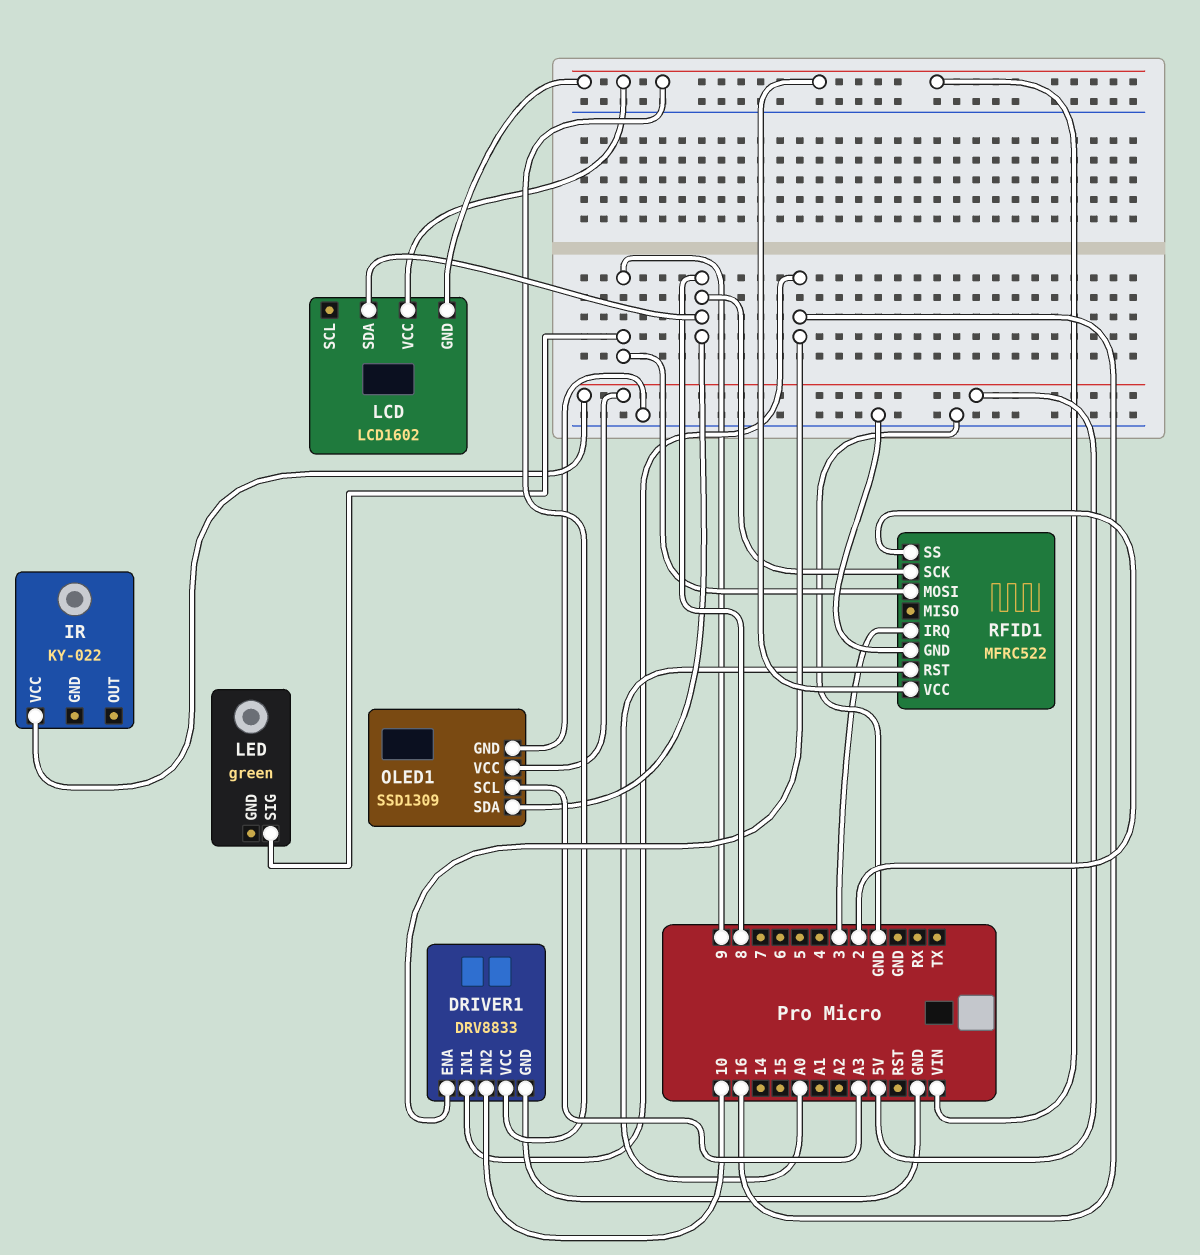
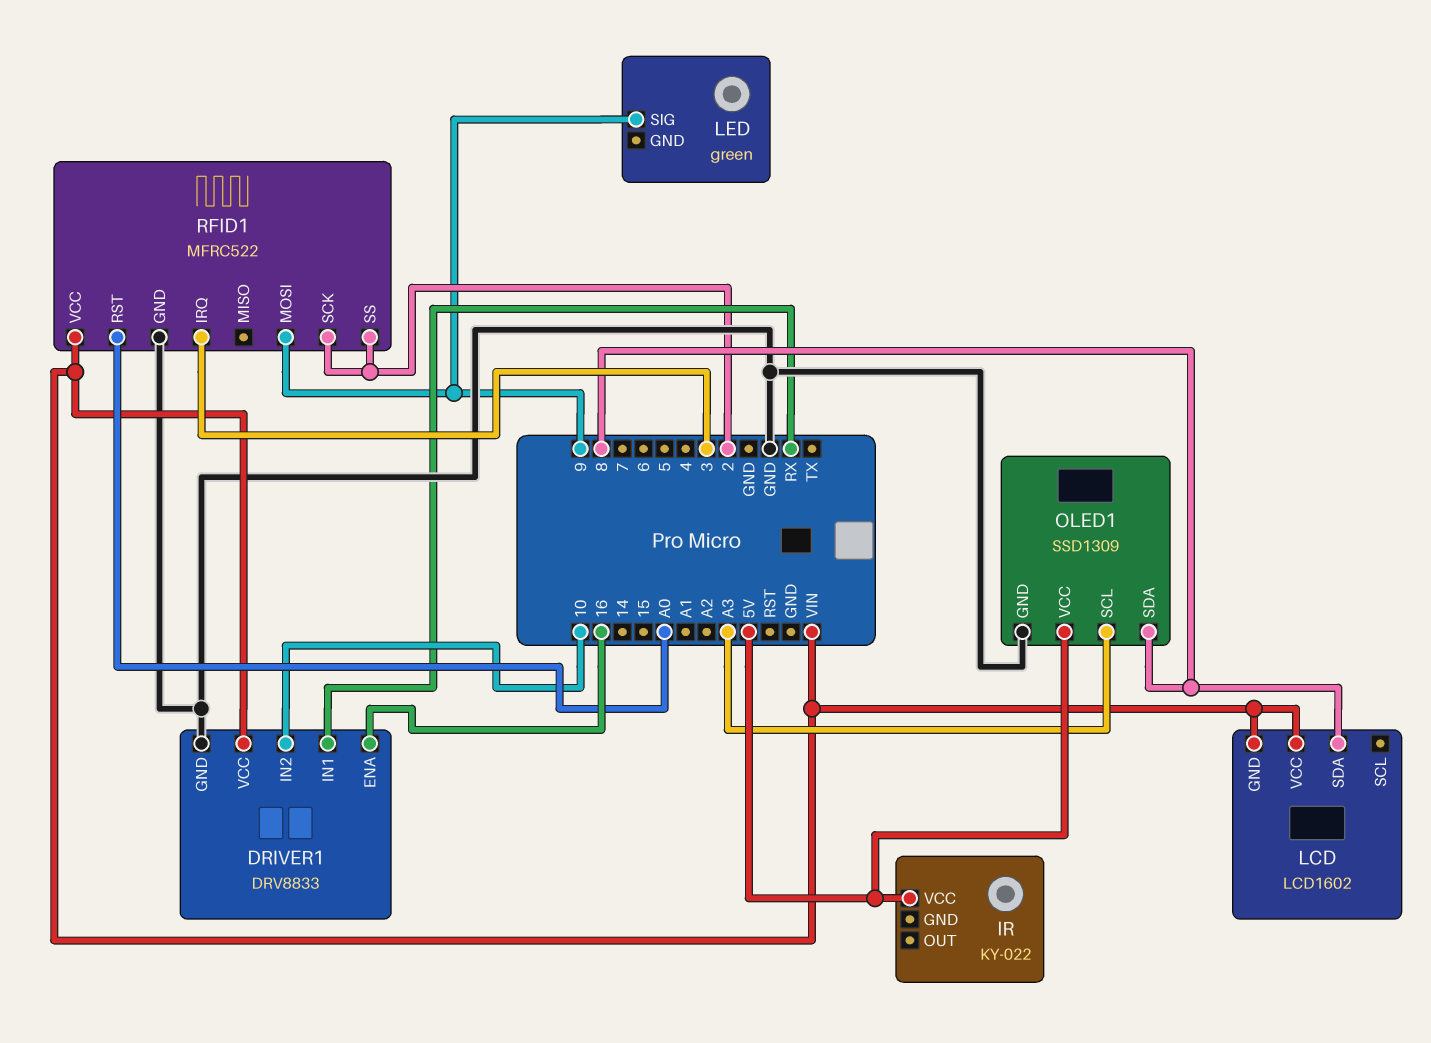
DRIVER1 pin IN1: 16 -> RX
RFID1 pin SCK: 8 -> 2

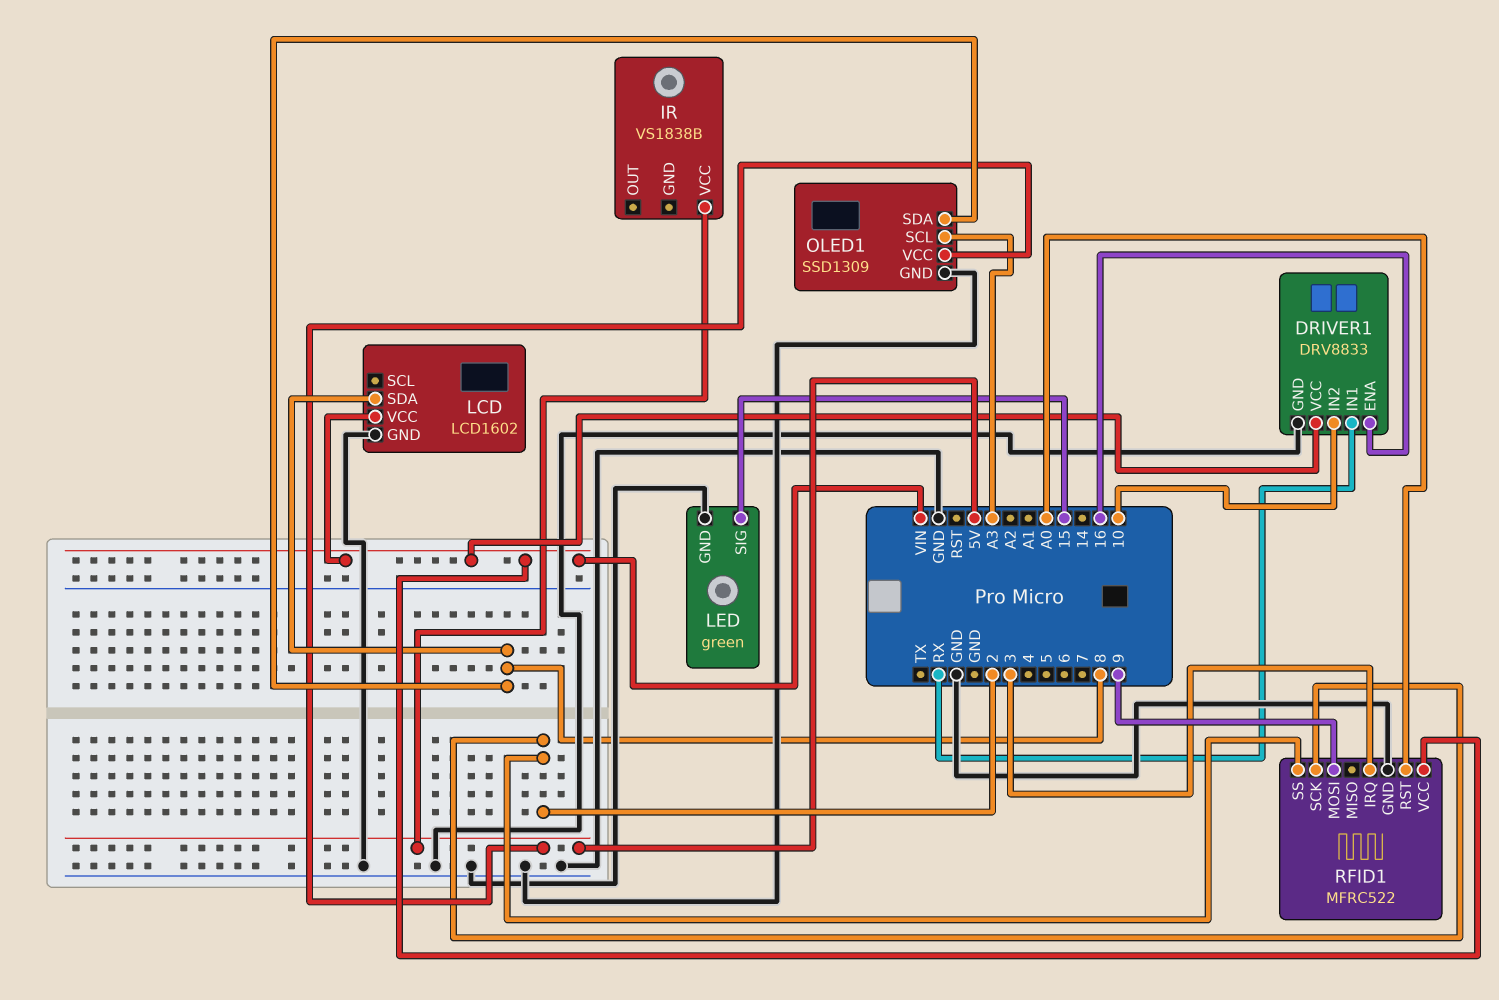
IR: KY-022 -> VS1838B
LCD pin GND: VIN -> GND
LED pin GND: none -> GND
LED pin SIG: 9 -> 15

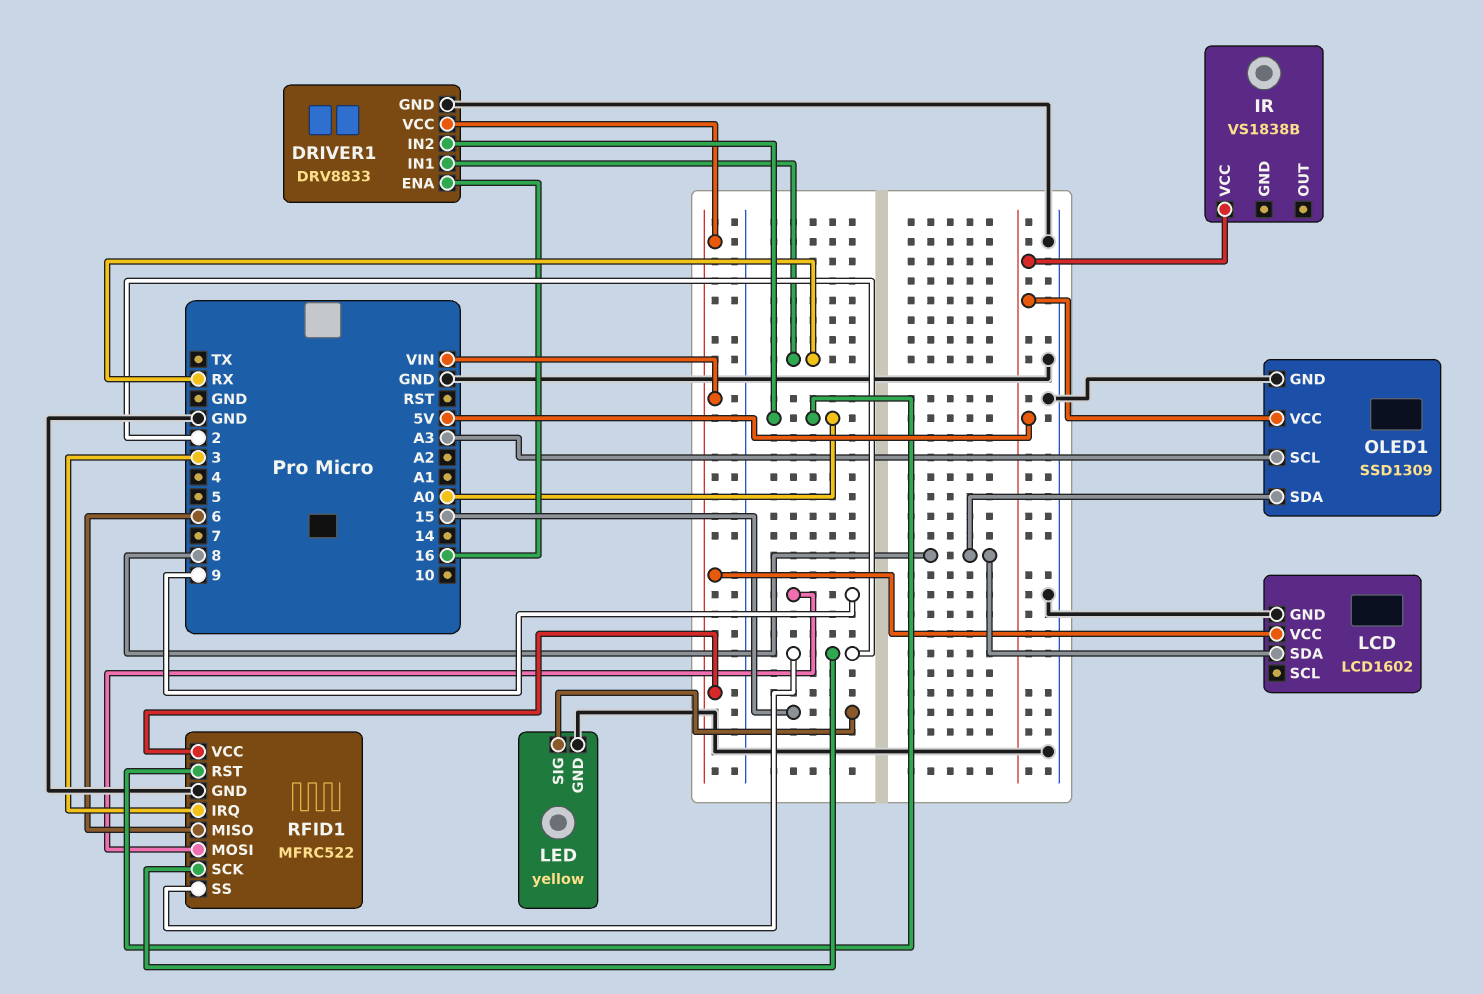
DRIVER1 pin IN2: 10 -> A0
LED: green -> yellow
RFID1 pin MISO: none -> 6

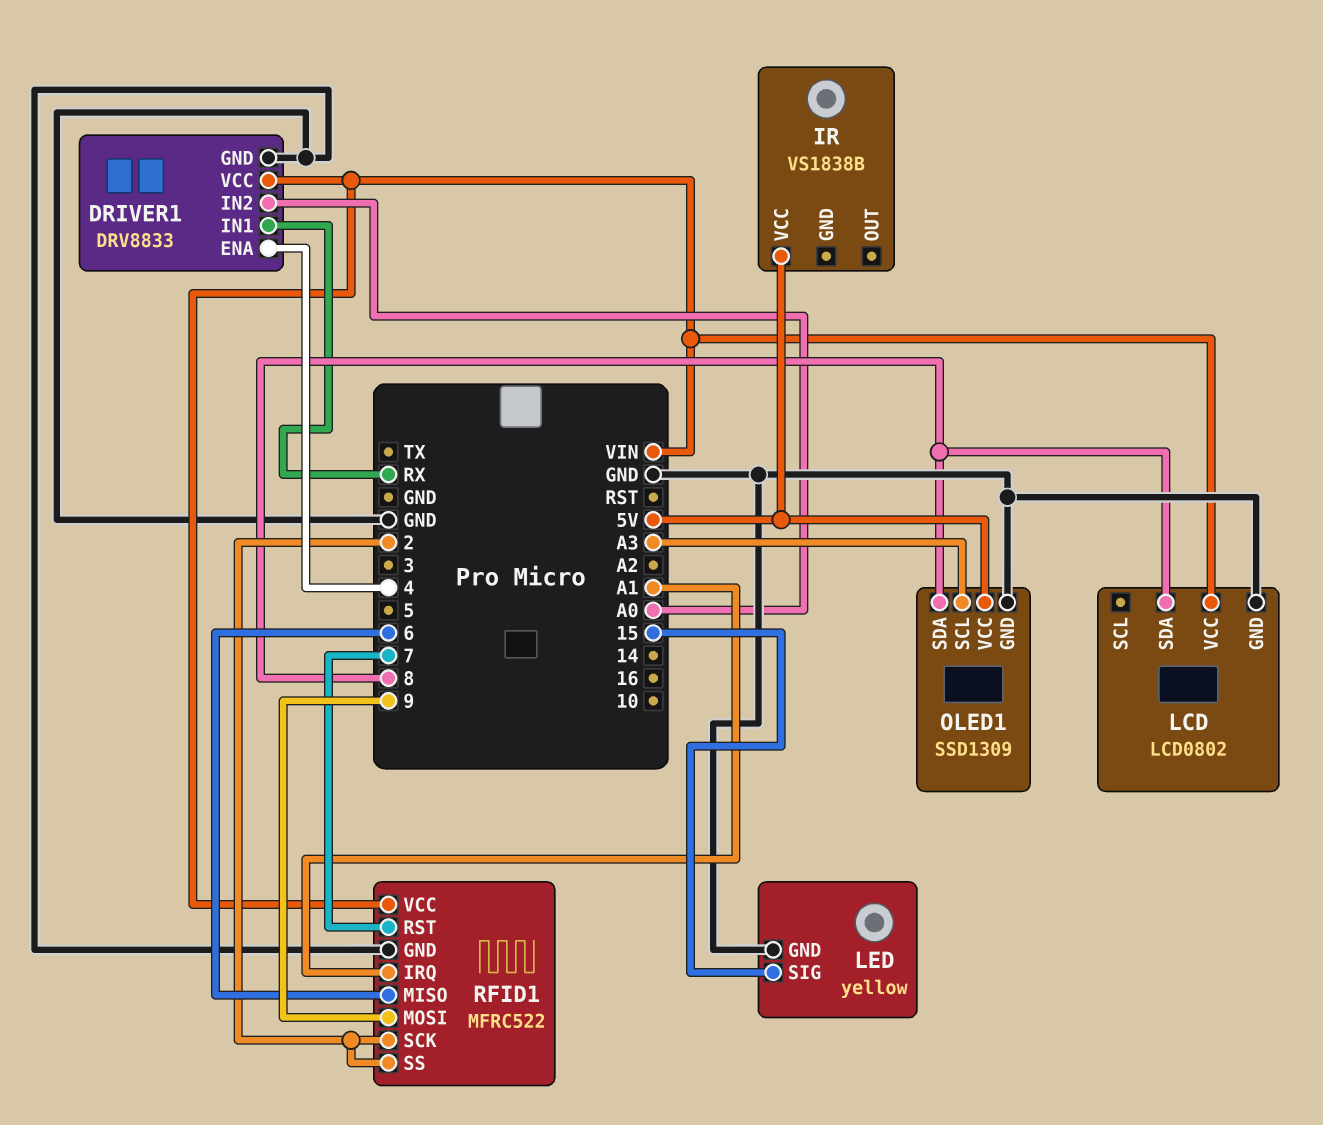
DRIVER1 pin ENA: 16 -> 4
LCD: LCD1602 -> LCD0802
RFID1 pin IRQ: 3 -> A1
RFID1 pin RST: A0 -> 7

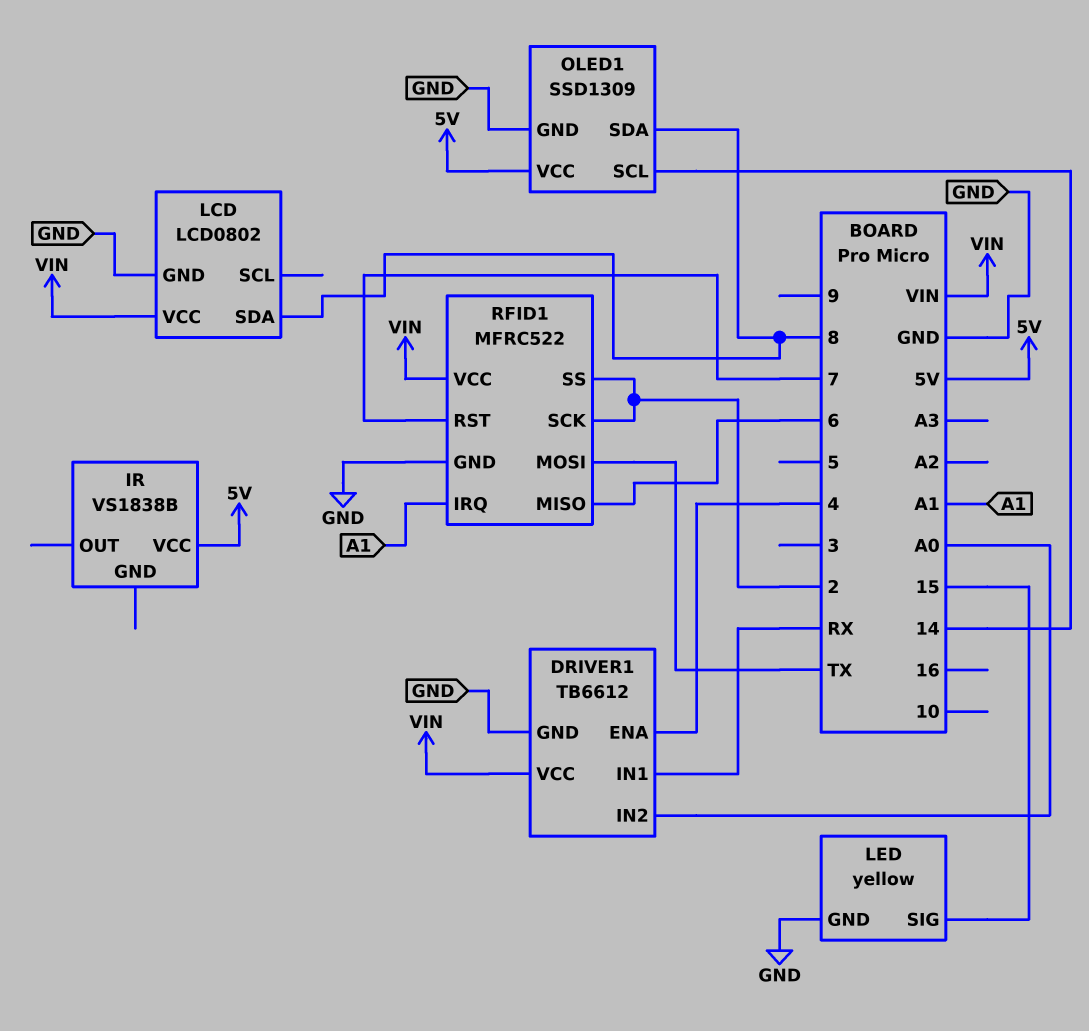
DRIVER1: DRV8833 -> TB6612
OLED1 pin SCL: A3 -> 14
RFID1 pin MOSI: 9 -> TX

